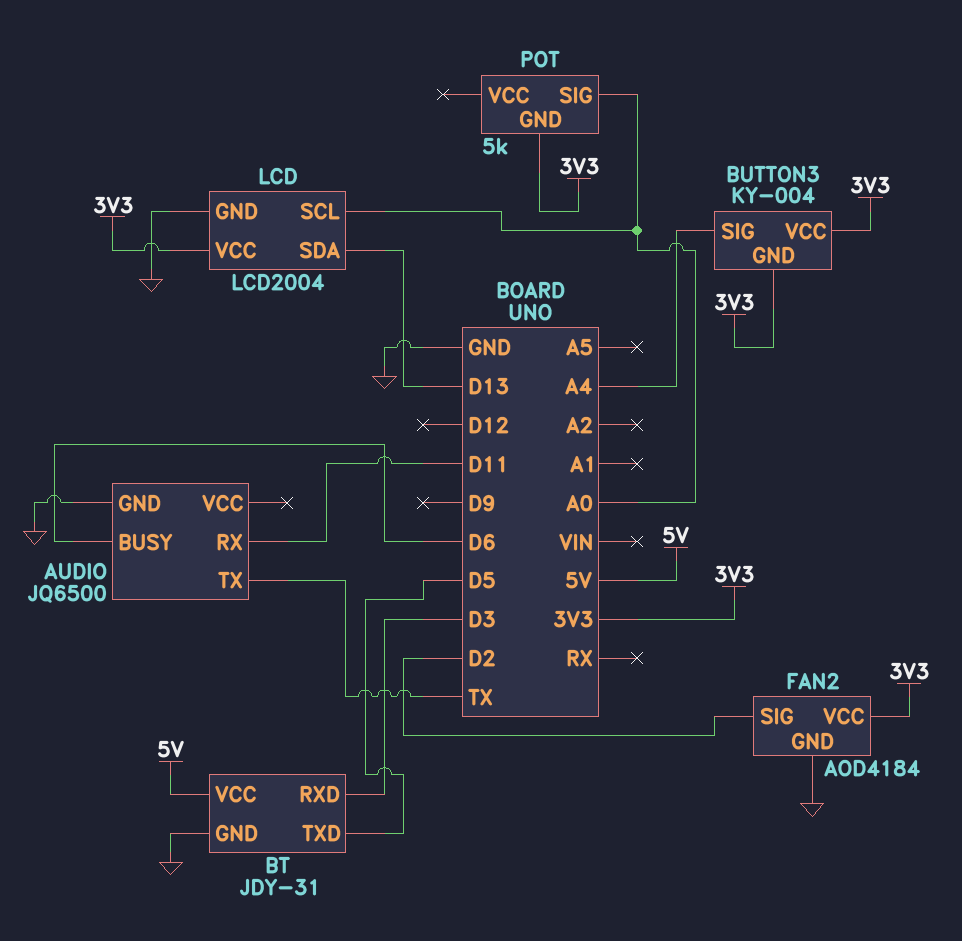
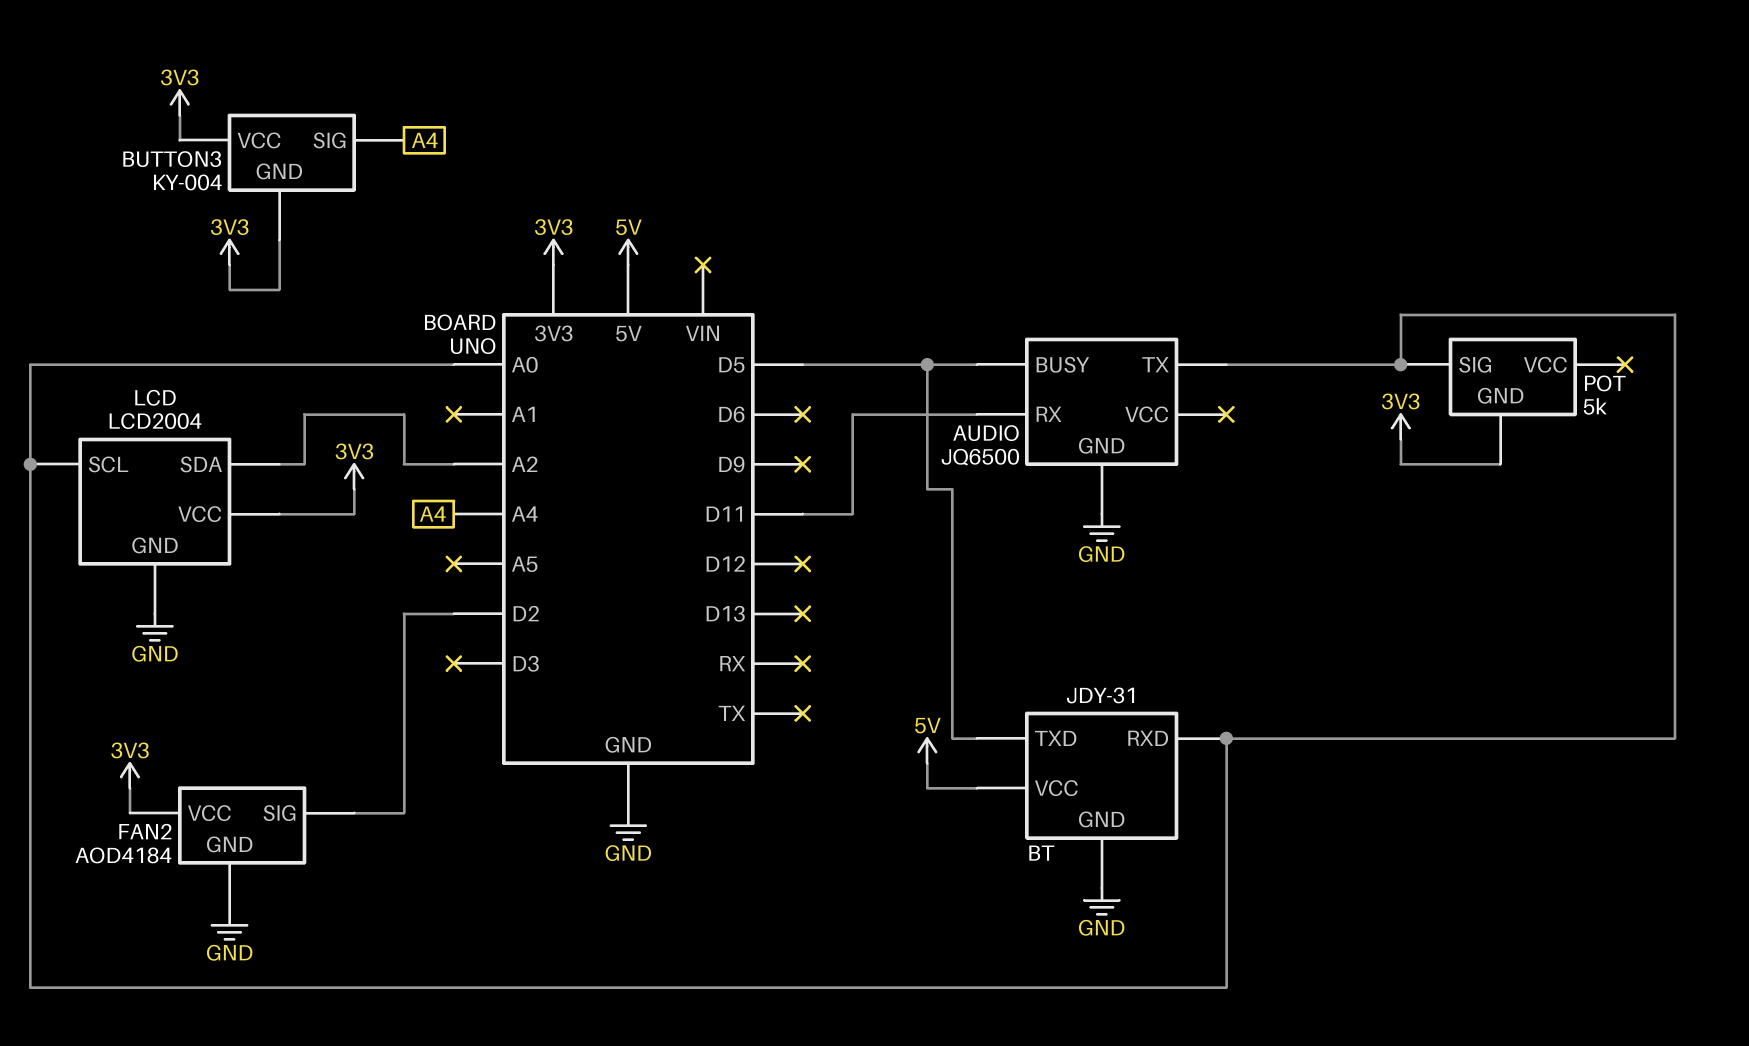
AUDIO pin BUSY: D6 -> D5
AUDIO pin TX: TX -> A0
BT pin RXD: D3 -> A0
LCD pin SDA: D13 -> A2

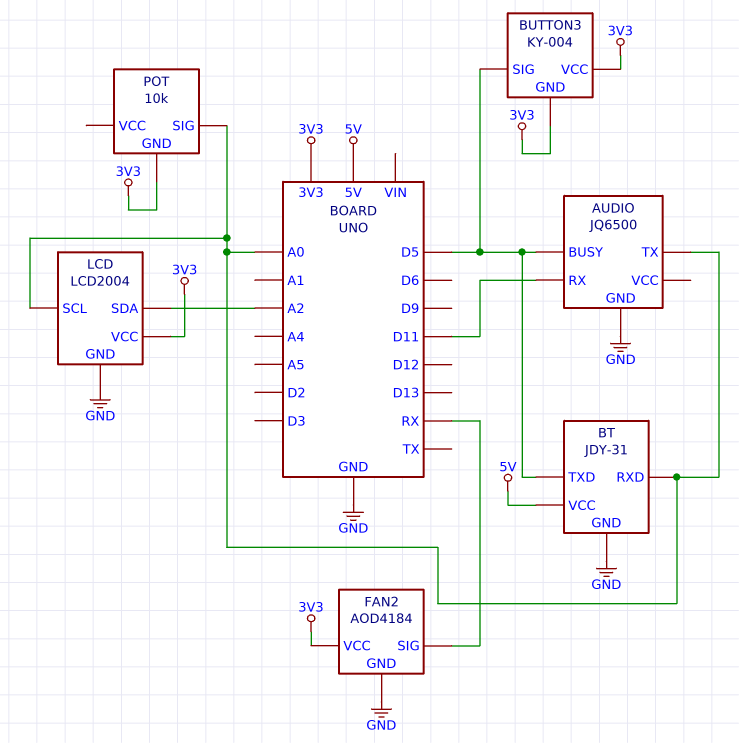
BUTTON3 pin SIG: A4 -> D5
FAN2 pin SIG: D2 -> RX
POT: 5k -> 10k

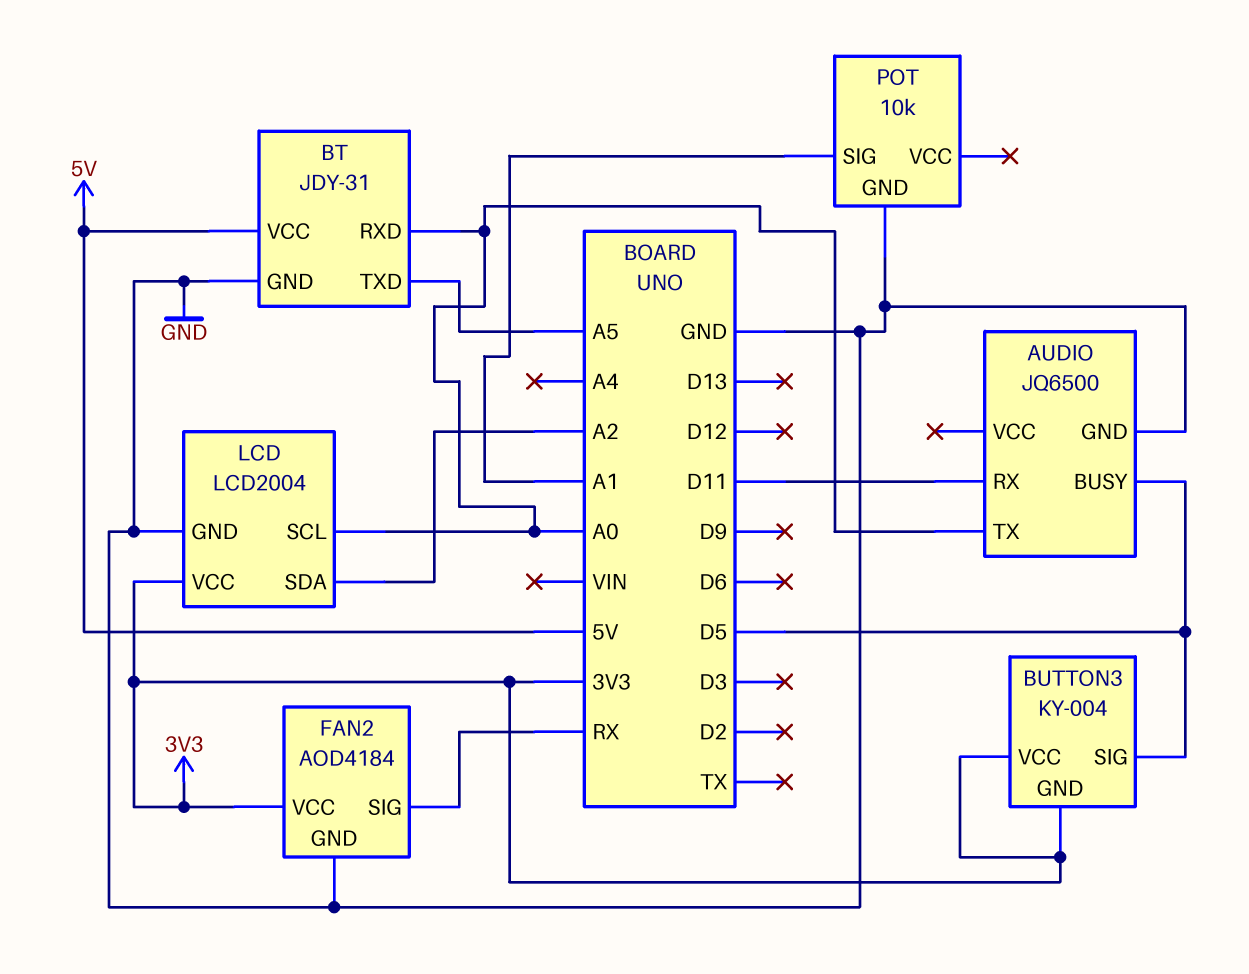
BT pin TXD: D5 -> A5
POT pin GND: 3V3 -> GND
POT pin SIG: A0 -> A1

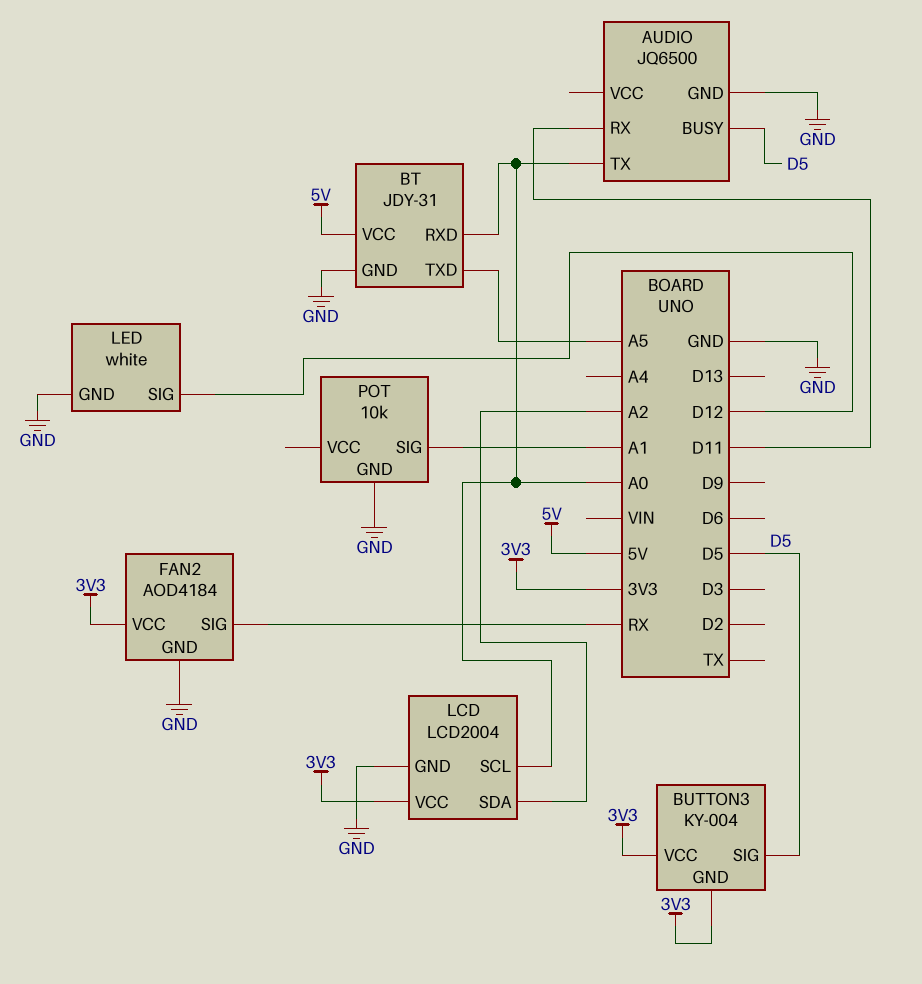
LED: none -> white
LED pin GND: none -> GND
LED pin SIG: none -> D12

